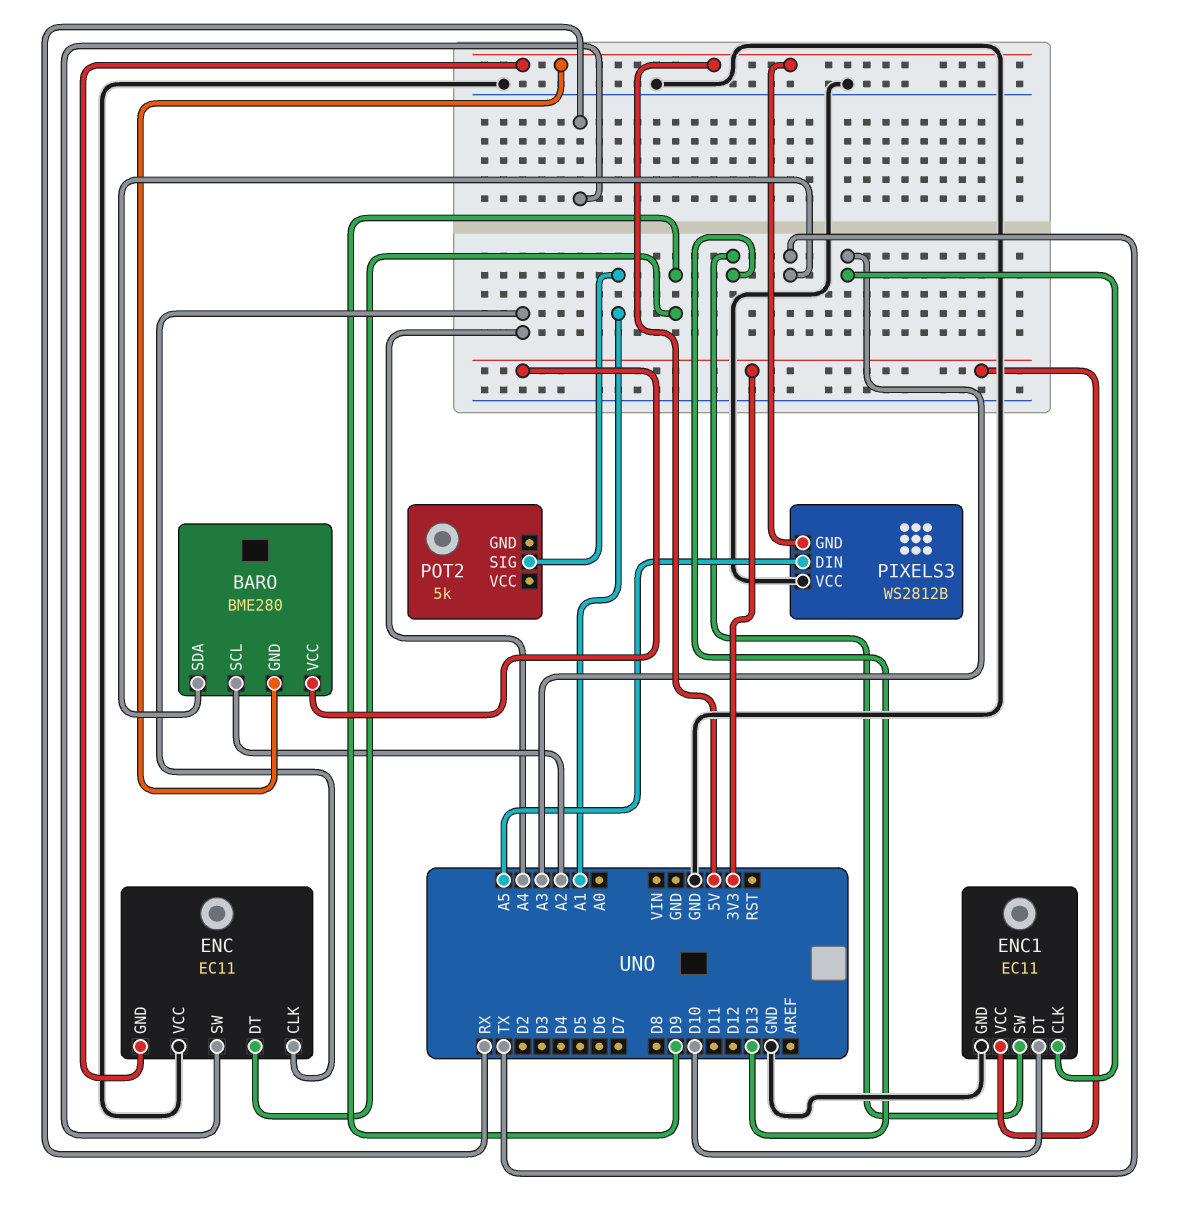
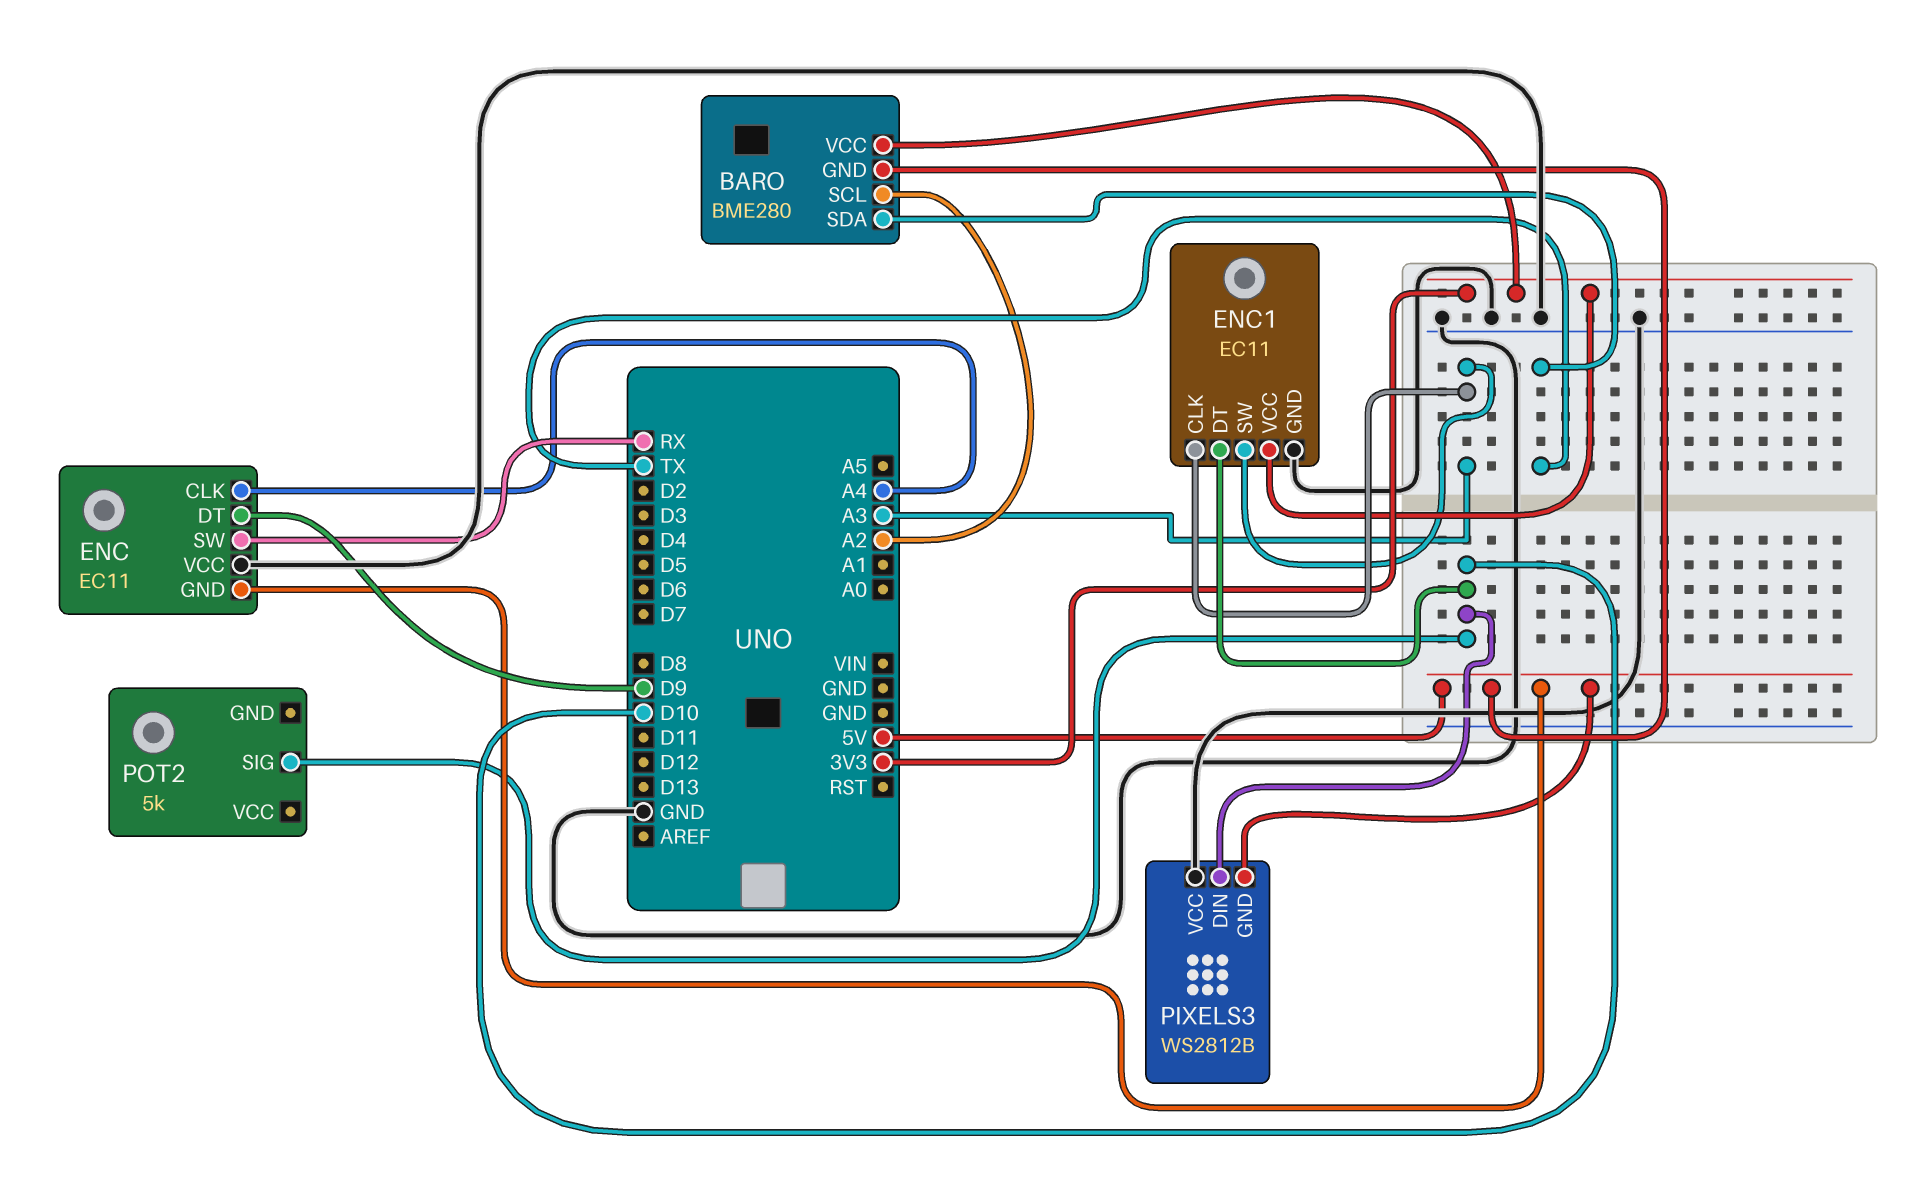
ENC1 pin SW: D13 -> A3
PIXELS3 pin DIN: A5 -> D10
POT2 pin SIG: A1 -> D10

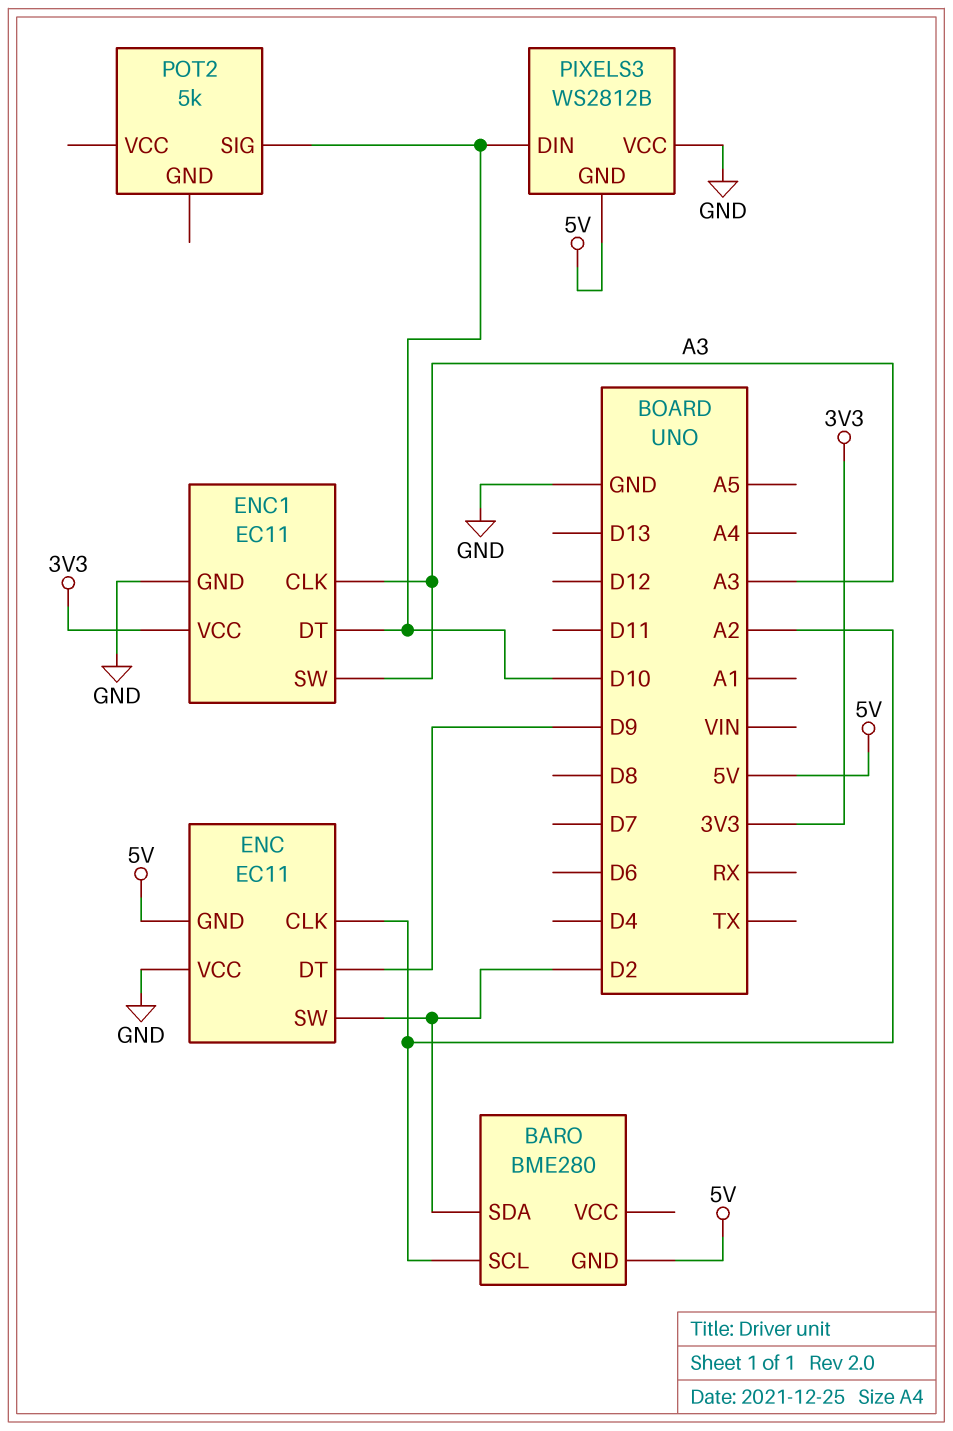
BARO pin SDA: TX -> D2
BARO pin VCC: 3V3 -> none
ENC pin CLK: A4 -> A2
ENC pin SW: RX -> D2

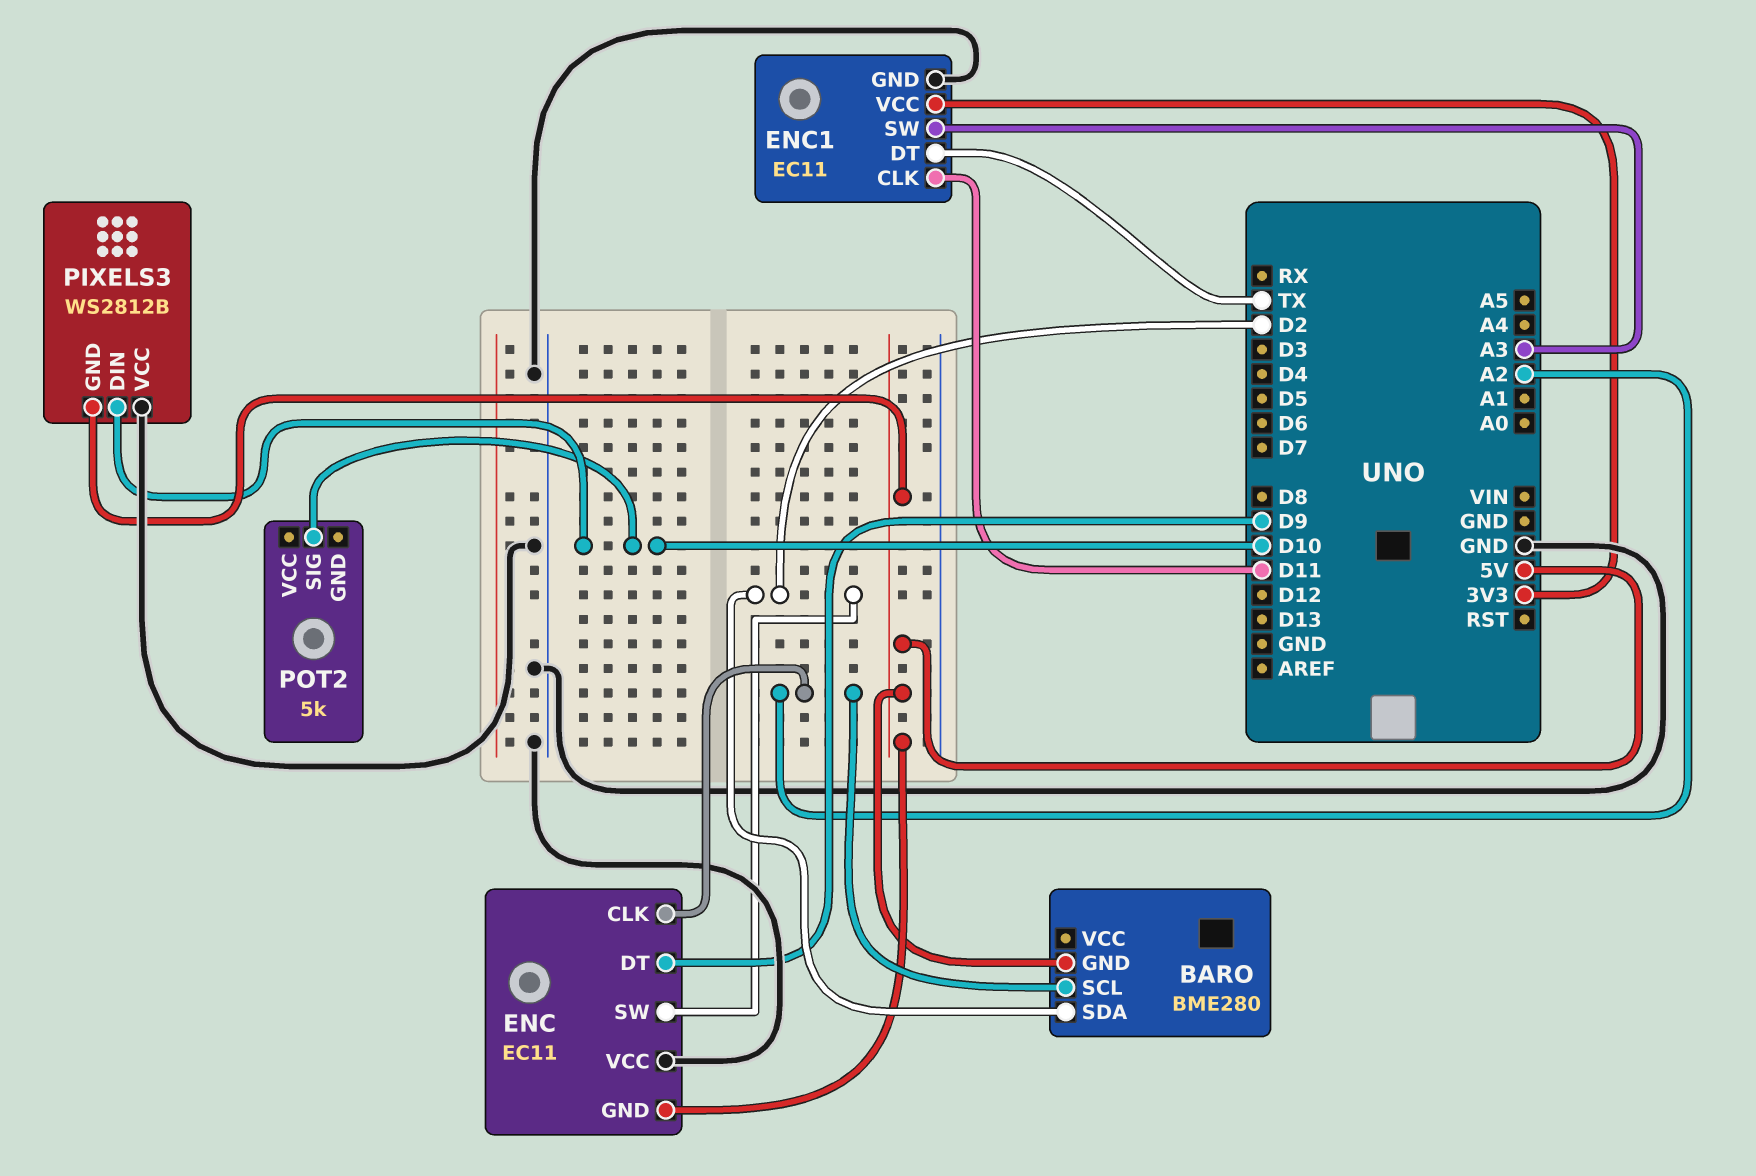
ENC1 pin CLK: A3 -> D11
ENC1 pin DT: D10 -> TX

